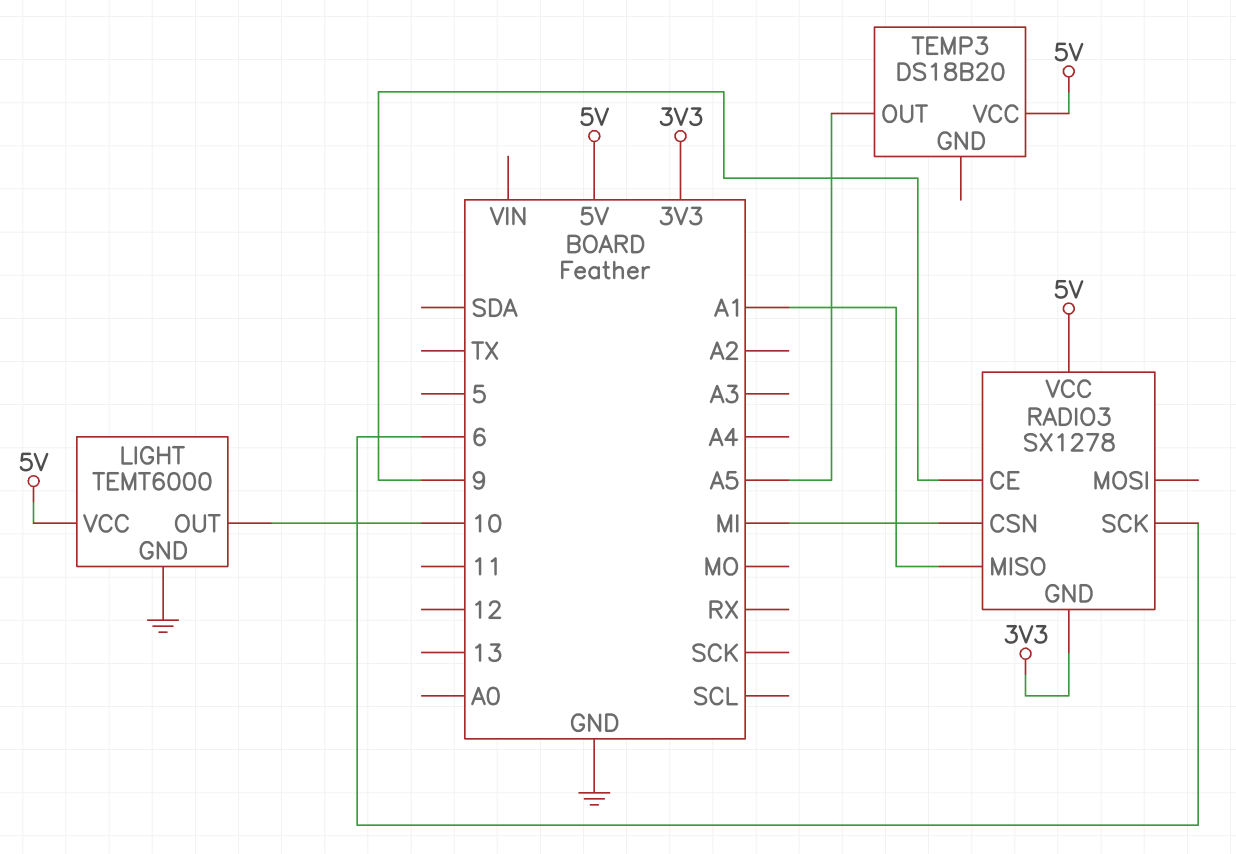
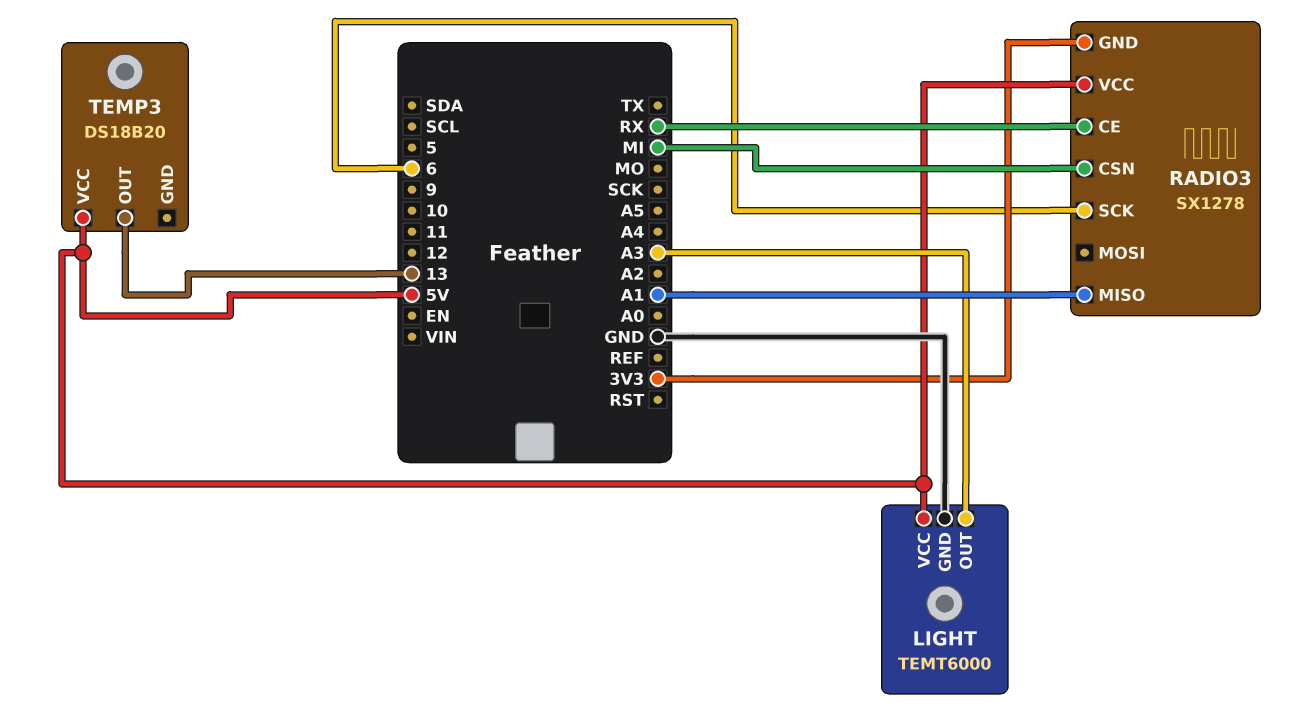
LIGHT pin OUT: 10 -> A3
RADIO3 pin CE: 9 -> RX
TEMP3 pin OUT: A5 -> 13

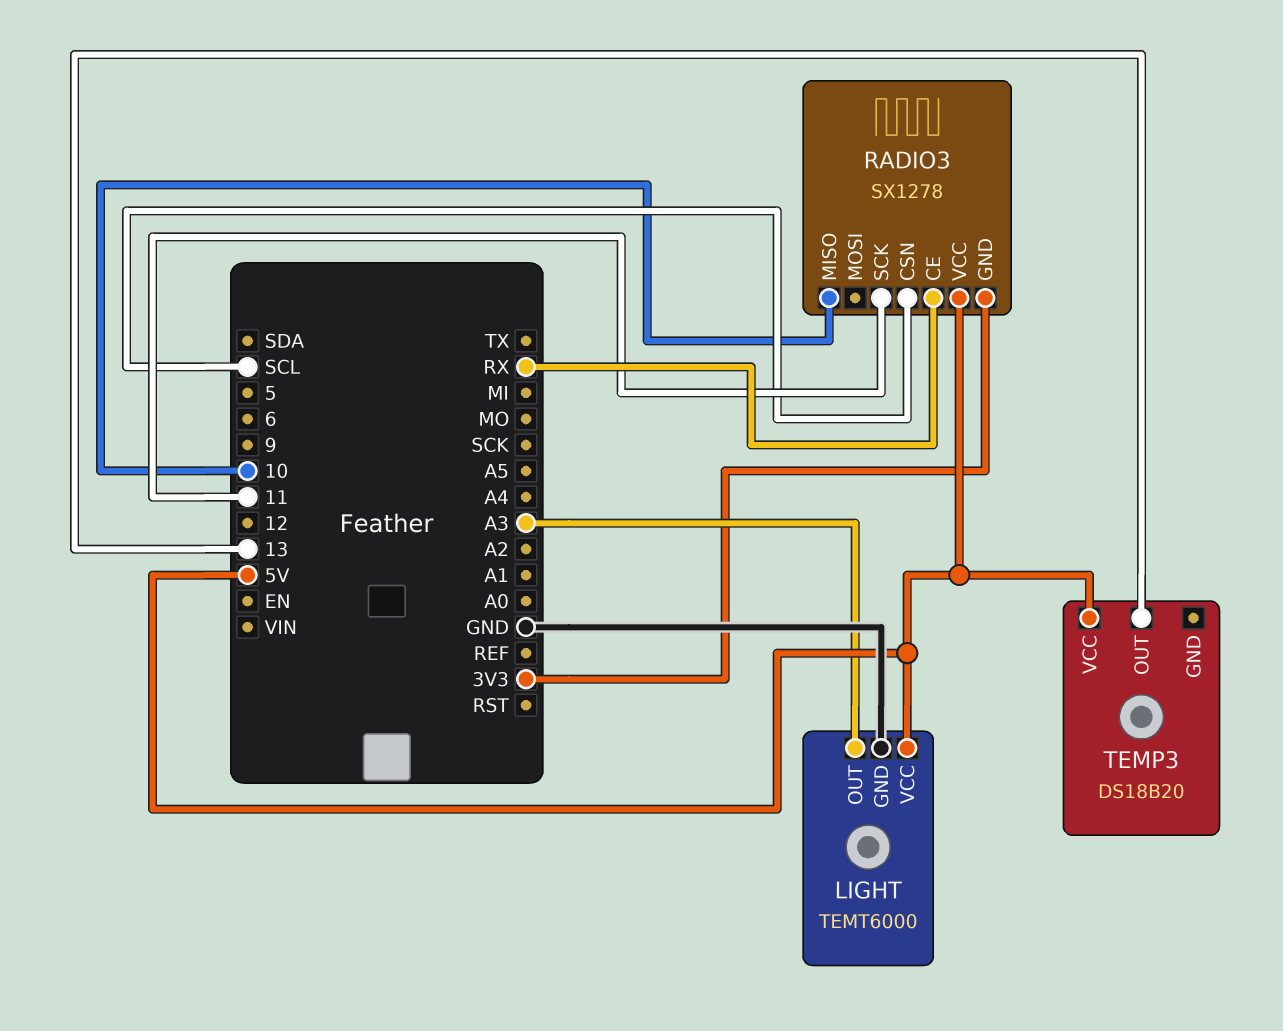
RADIO3 pin CSN: MI -> SCL
RADIO3 pin MISO: A1 -> 10
RADIO3 pin SCK: 6 -> 11

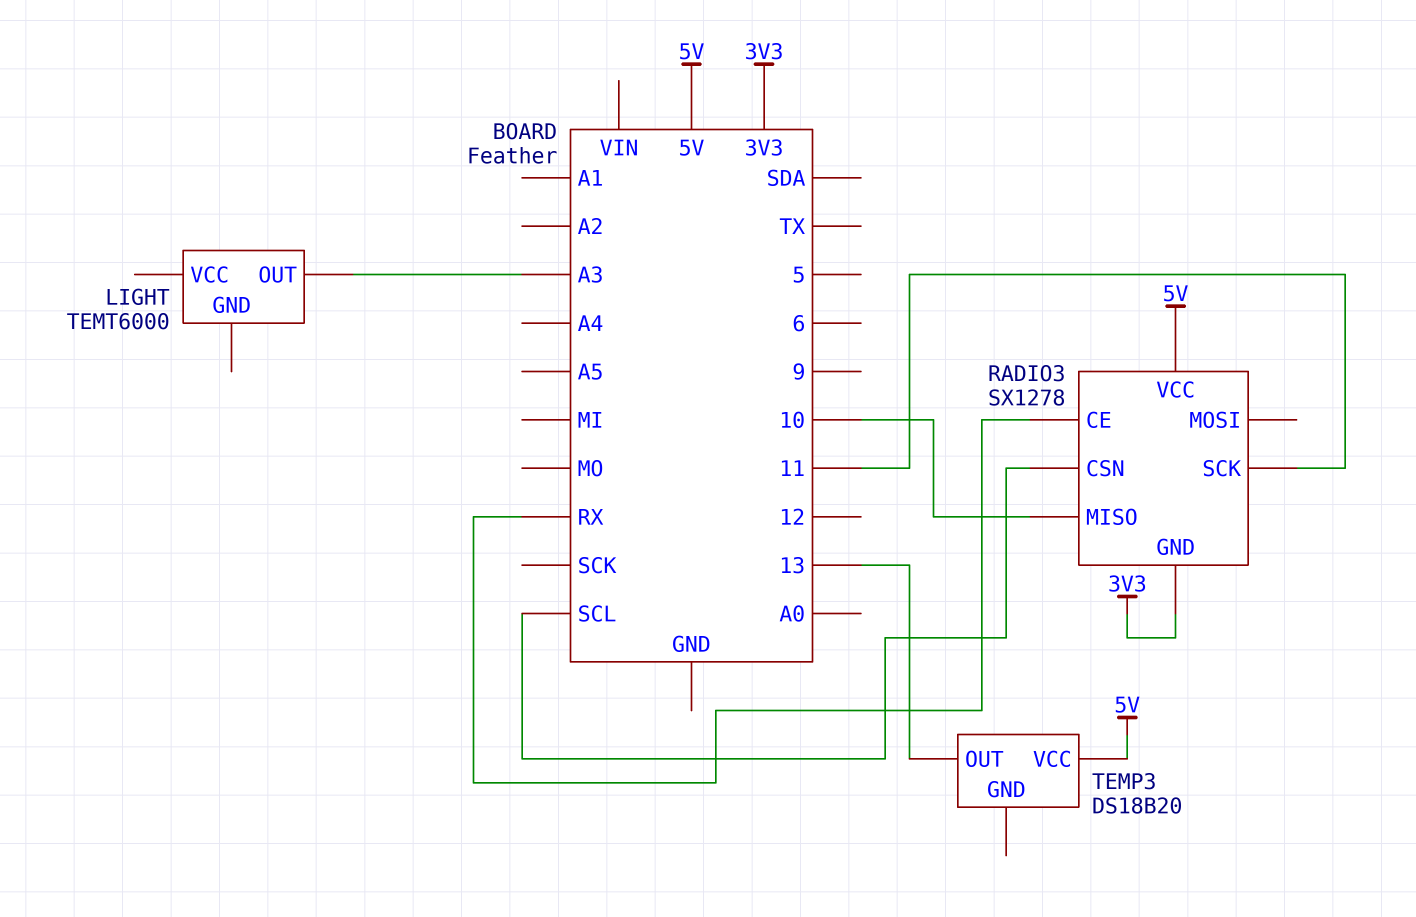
LIGHT pin GND: GND -> none
LIGHT pin VCC: 5V -> none

